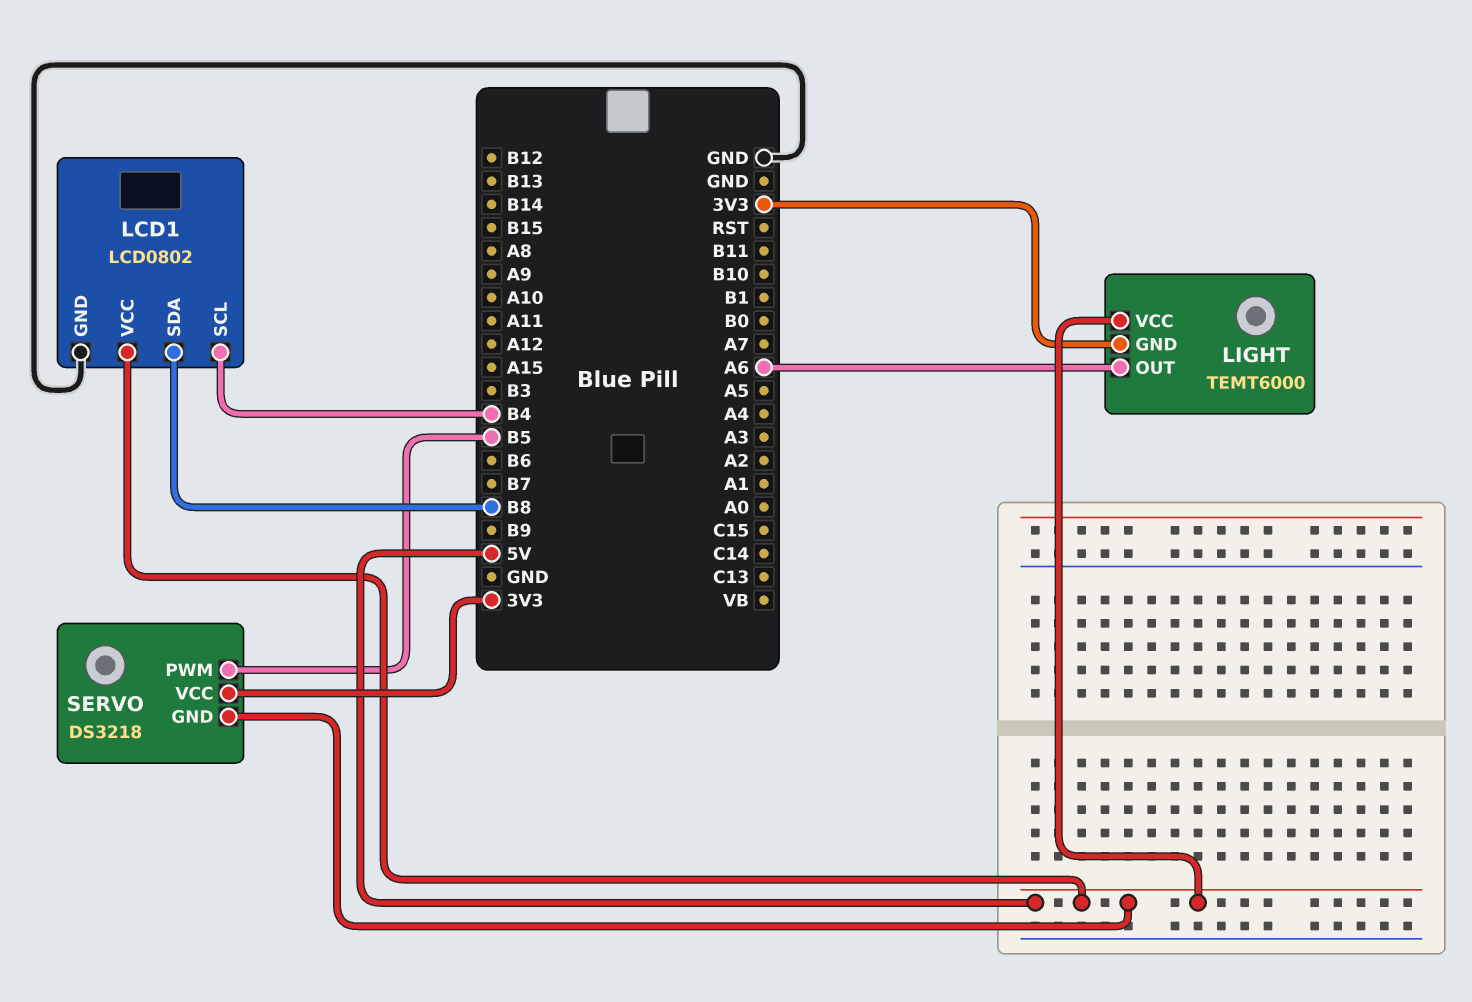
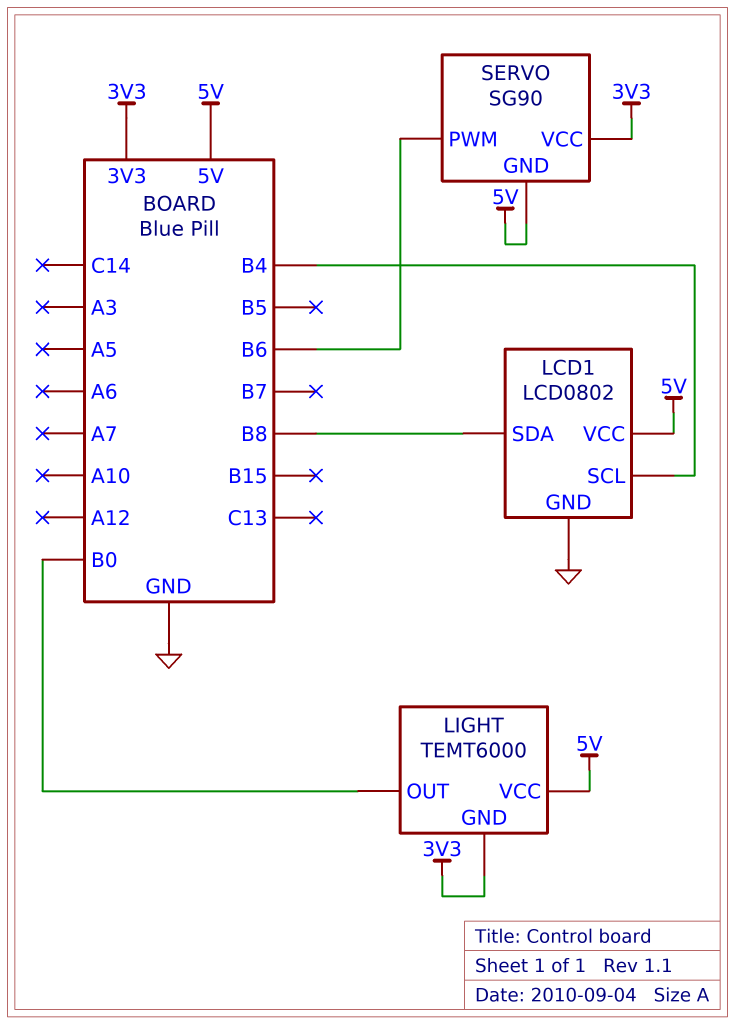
LIGHT pin OUT: A6 -> B0
SERVO: DS3218 -> SG90
SERVO pin PWM: B5 -> B6

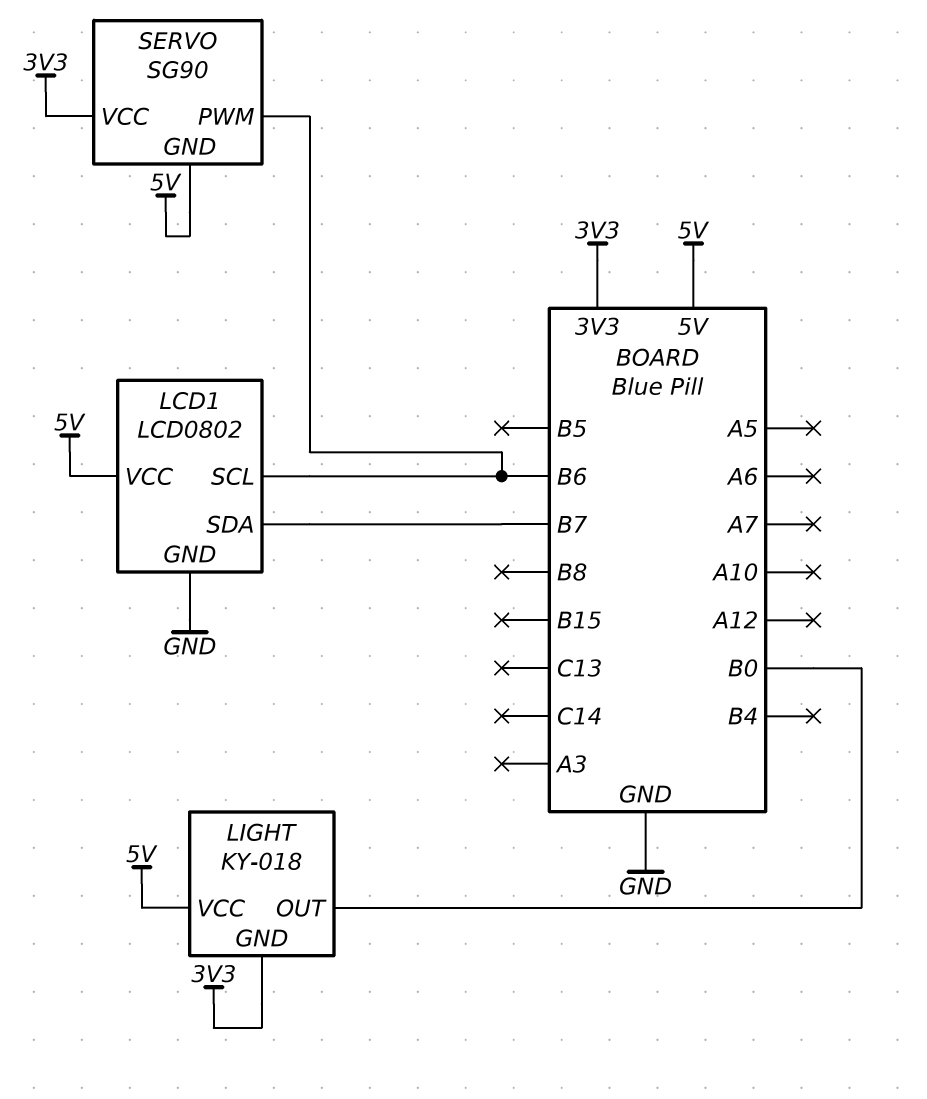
LCD1 pin SCL: B4 -> B6
LCD1 pin SDA: B8 -> B7
LIGHT: TEMT6000 -> KY-018

